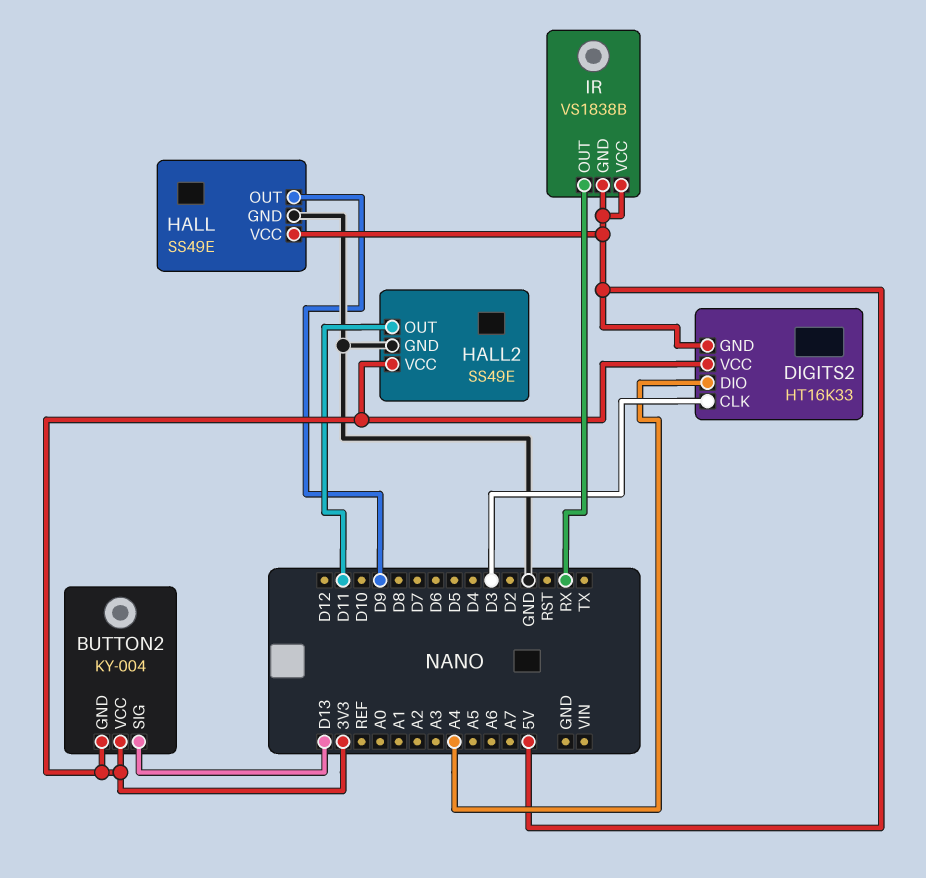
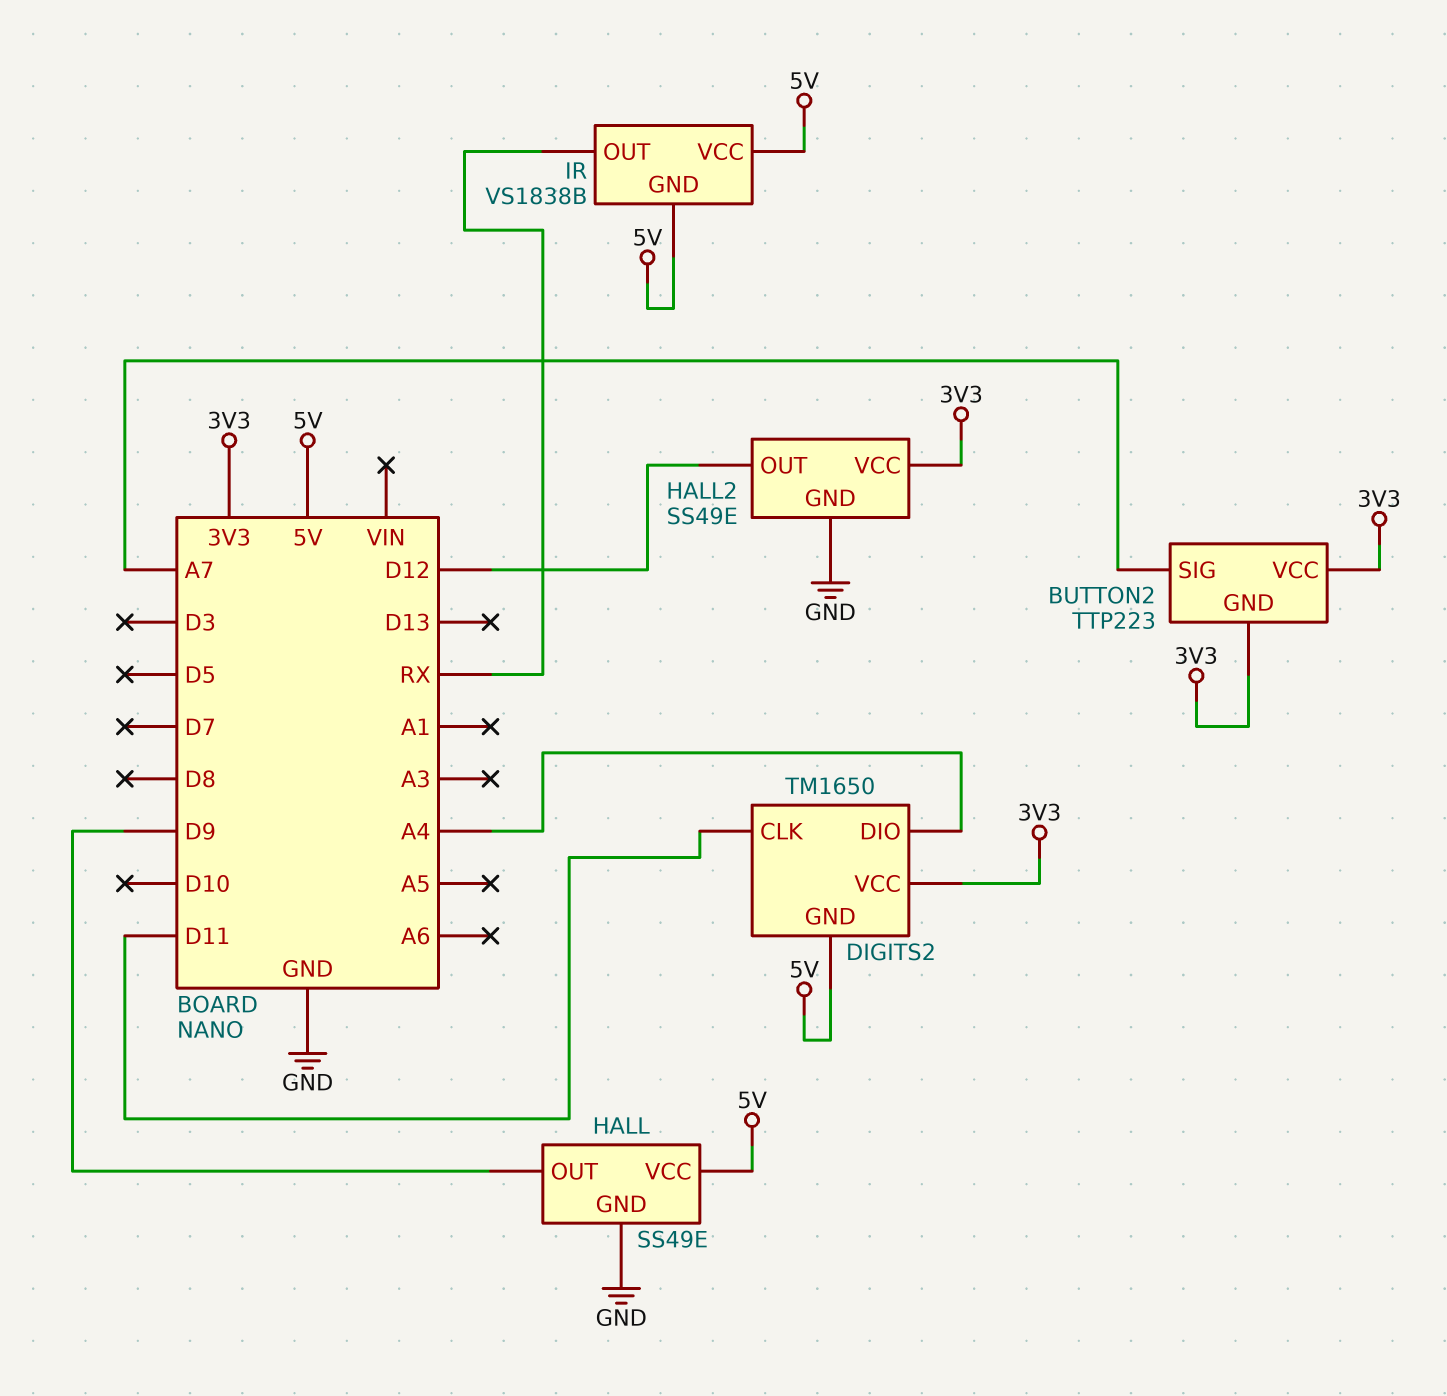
BUTTON2: KY-004 -> TTP223
BUTTON2 pin SIG: D13 -> A7
DIGITS2: HT16K33 -> TM1650
DIGITS2 pin CLK: D3 -> D11
HALL2 pin OUT: D11 -> D12

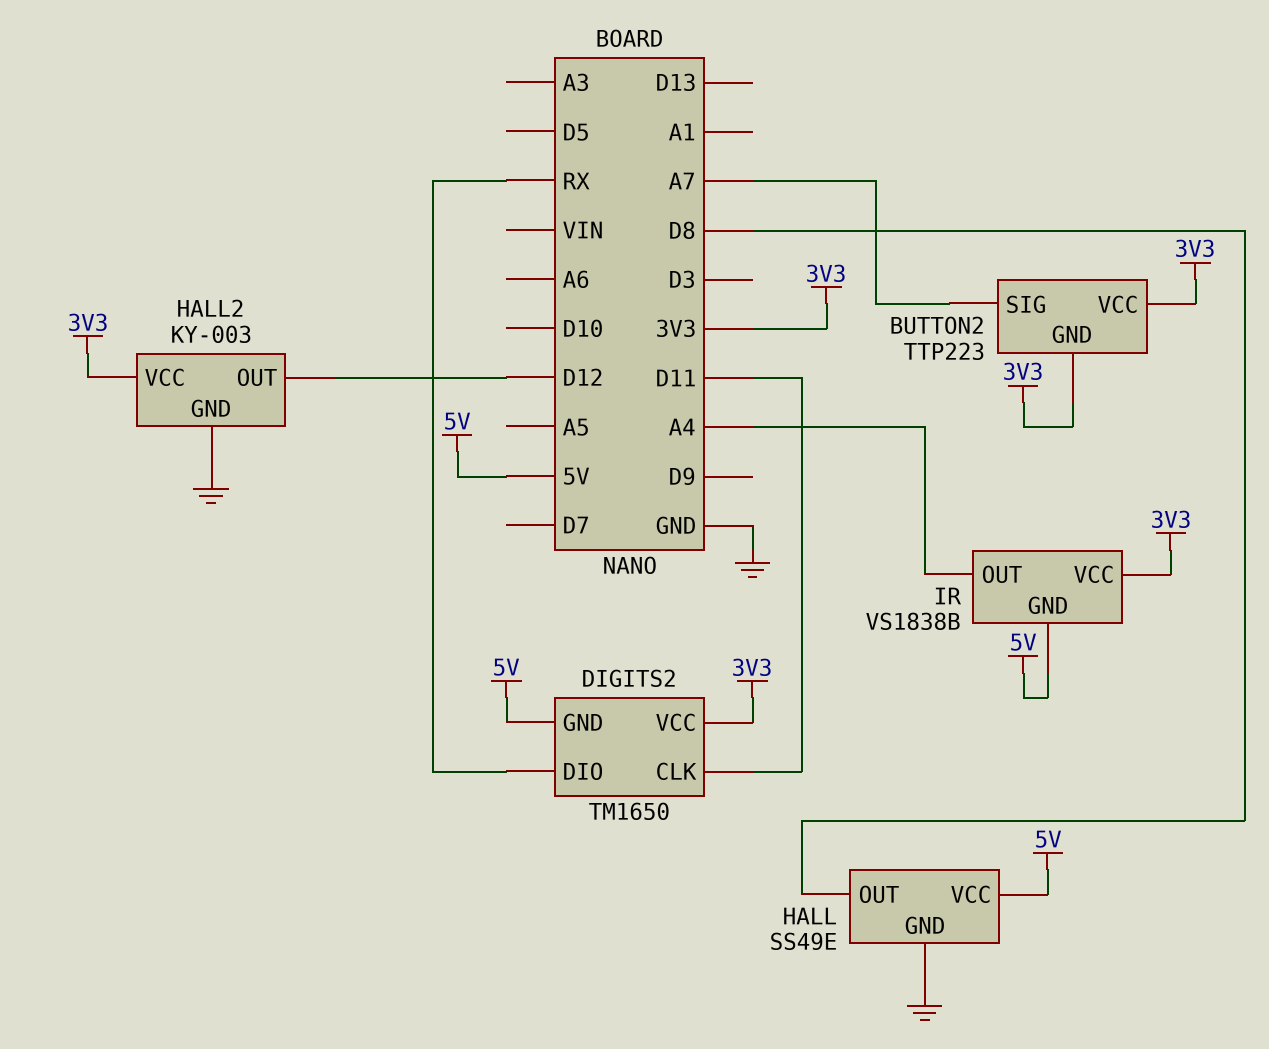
DIGITS2 pin DIO: A4 -> RX
HALL pin OUT: D9 -> D8
HALL2: SS49E -> KY-003
IR pin OUT: RX -> A4
IR pin VCC: 5V -> 3V3

